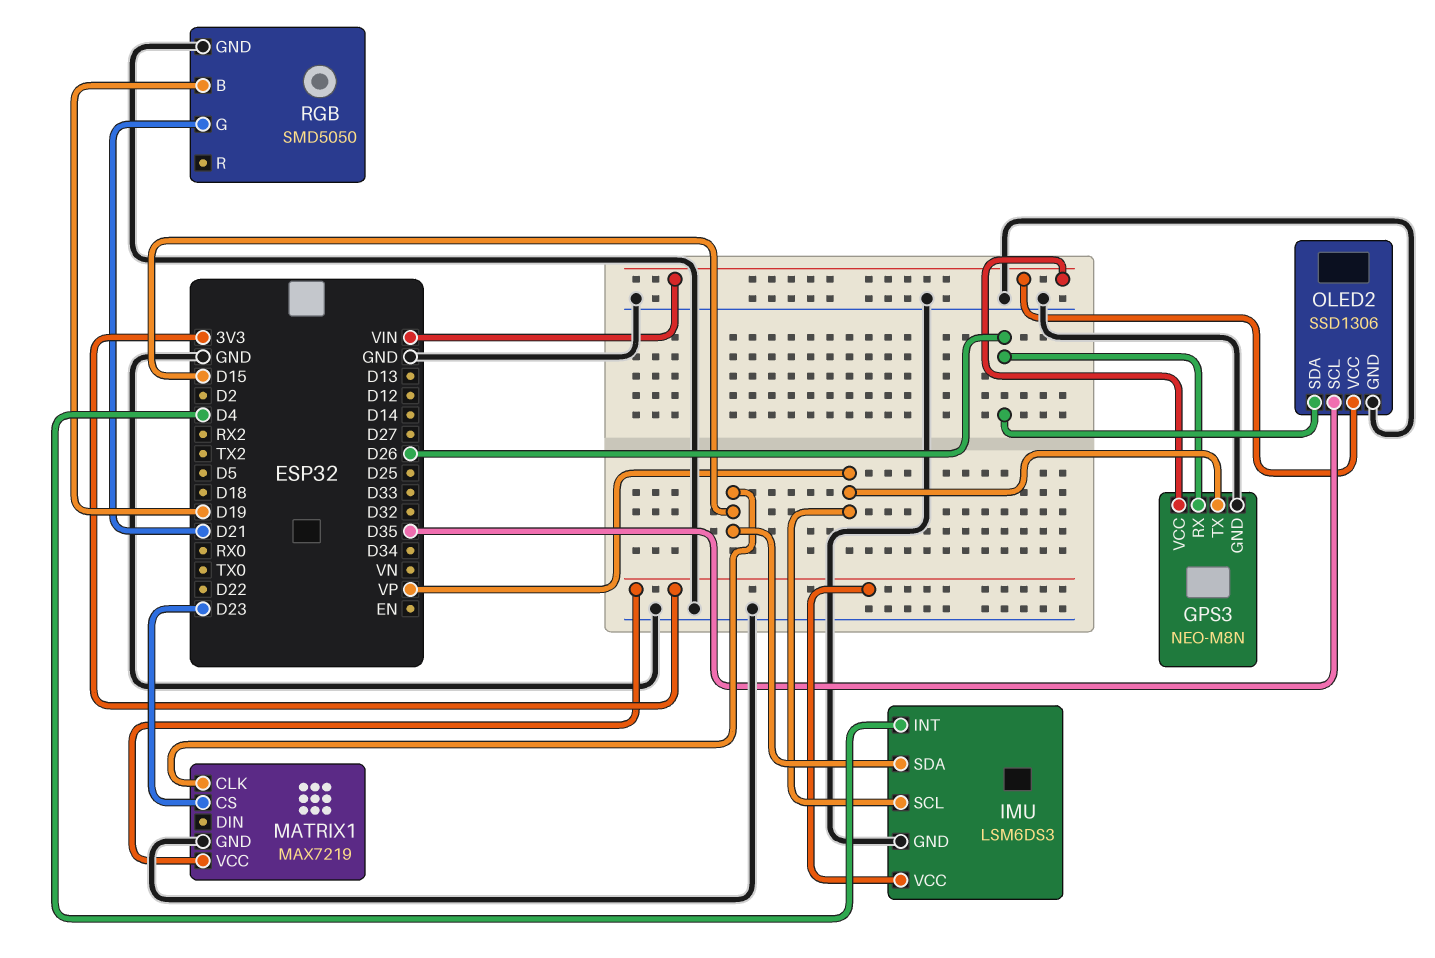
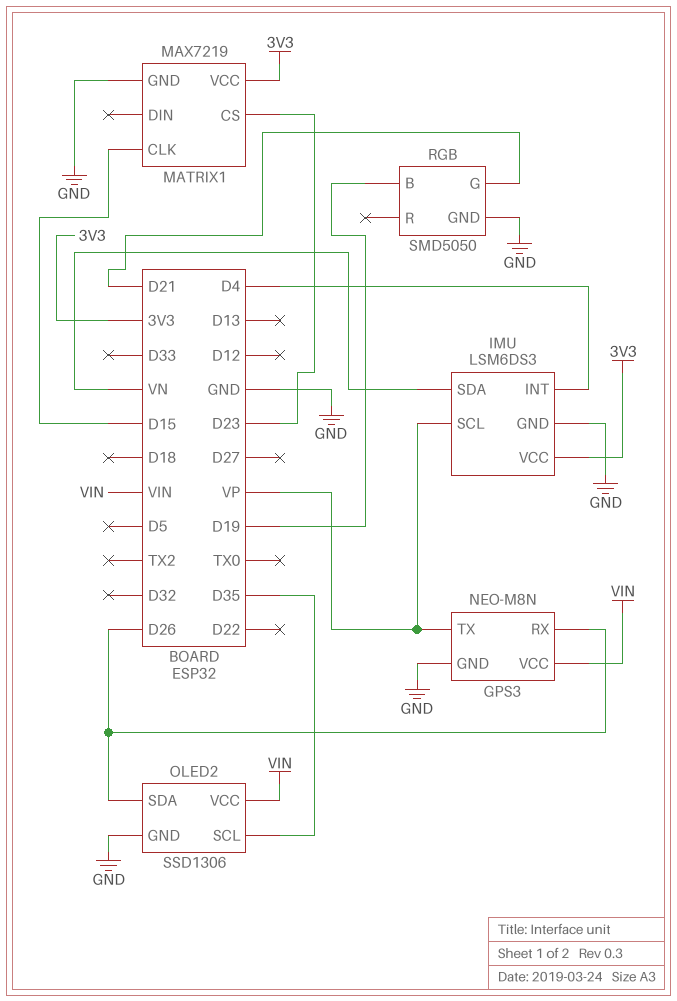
IMU pin SDA: D15 -> VN

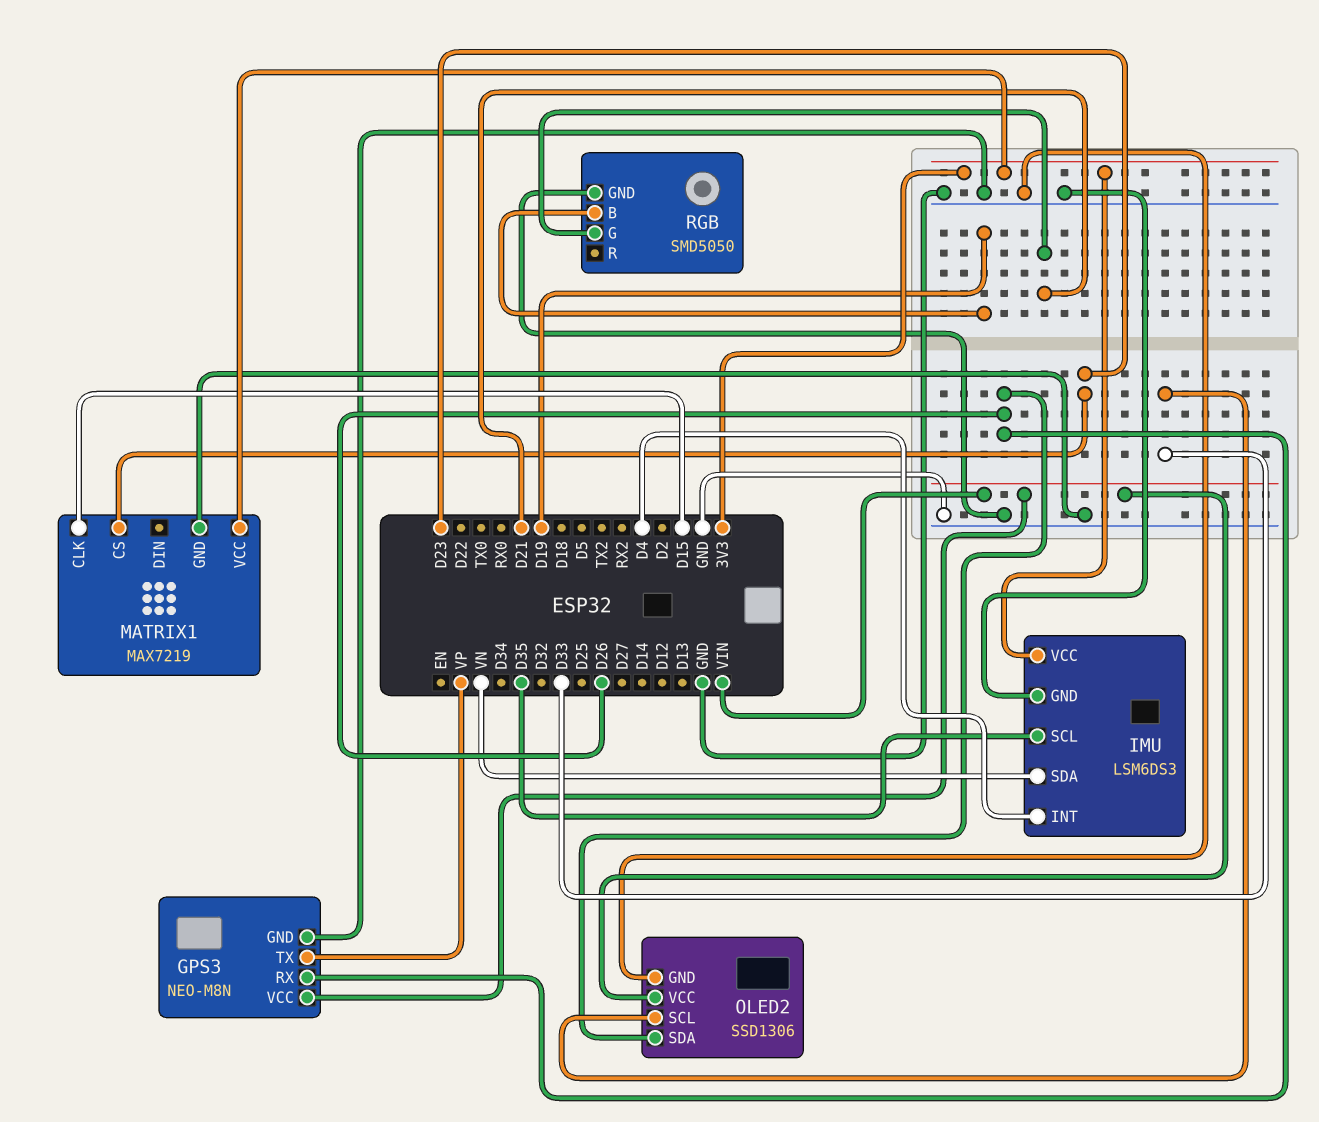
IMU pin SCL: VP -> D35
OLED2 pin SCL: D35 -> D33

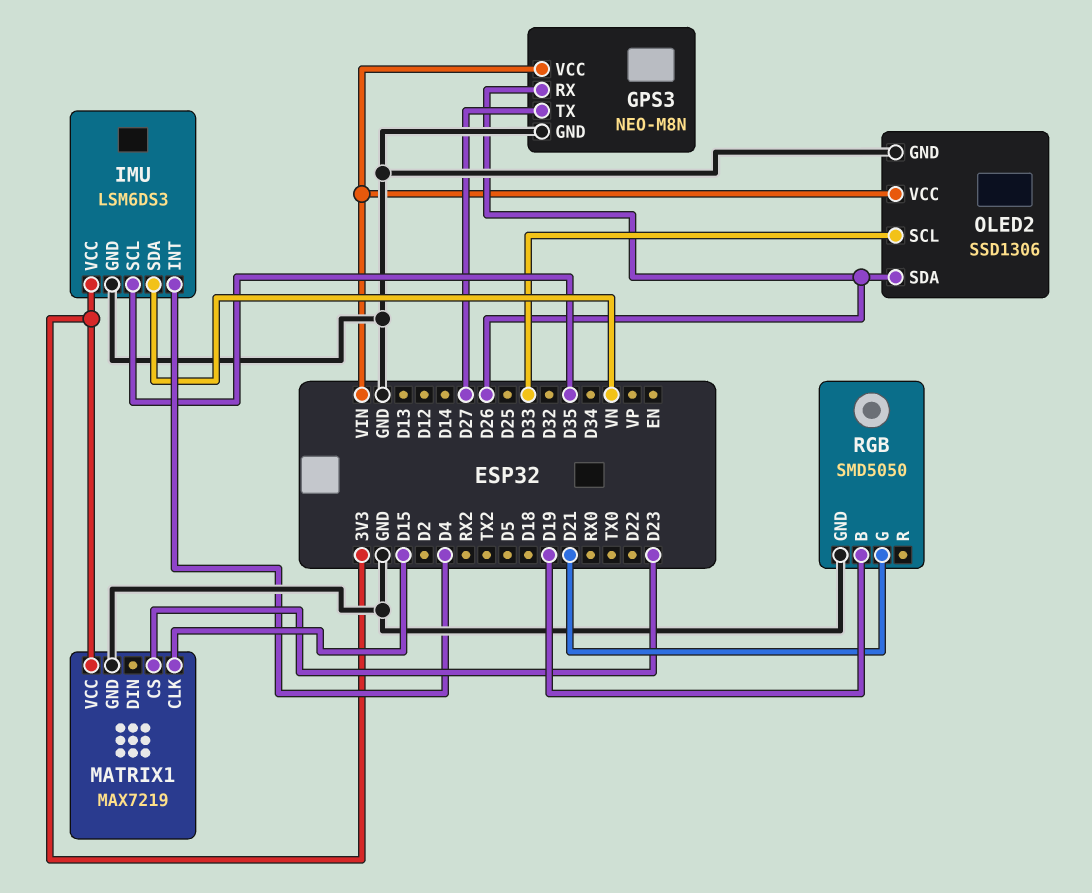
GPS3 pin TX: VP -> D27

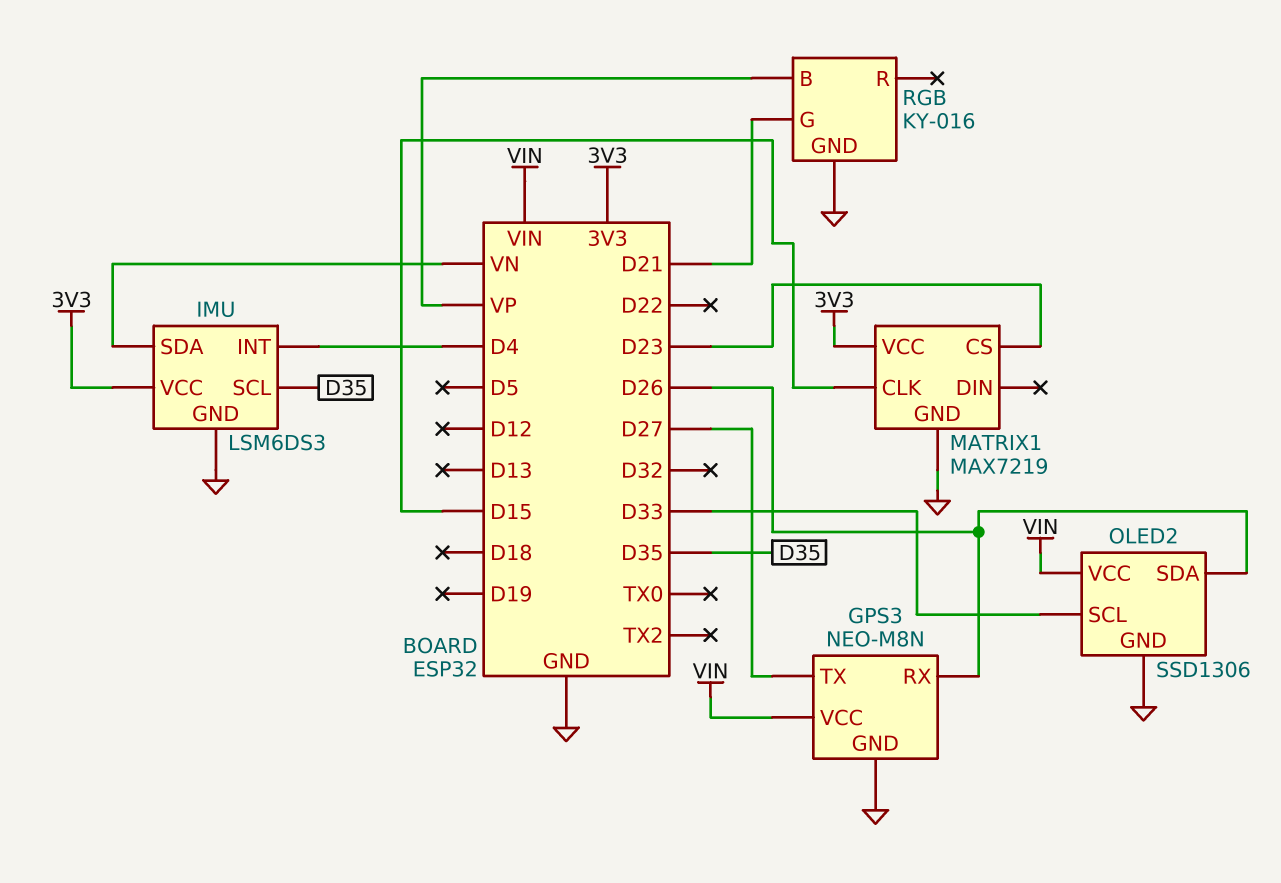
RGB: SMD5050 -> KY-016
RGB pin B: D19 -> VP

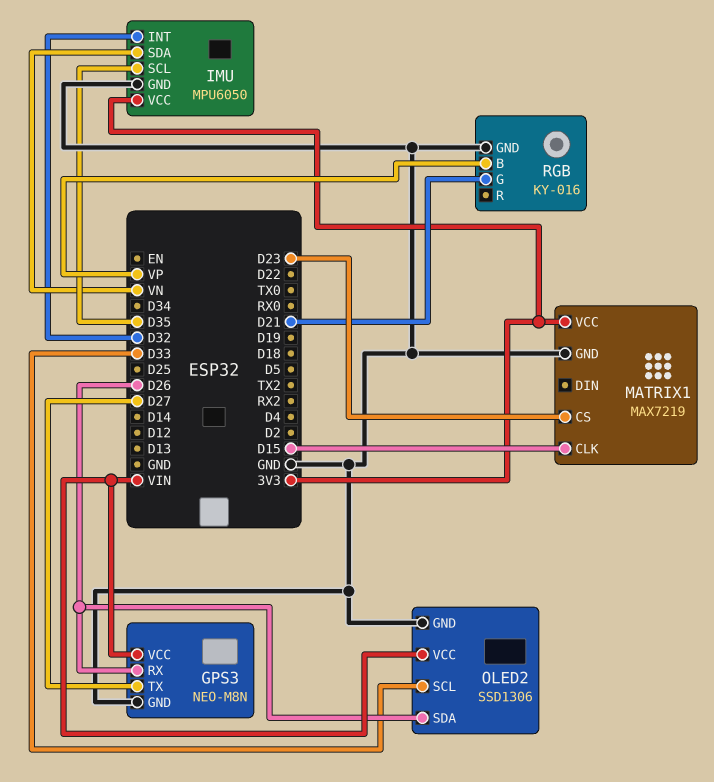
IMU: LSM6DS3 -> MPU6050
IMU pin INT: D4 -> D32

